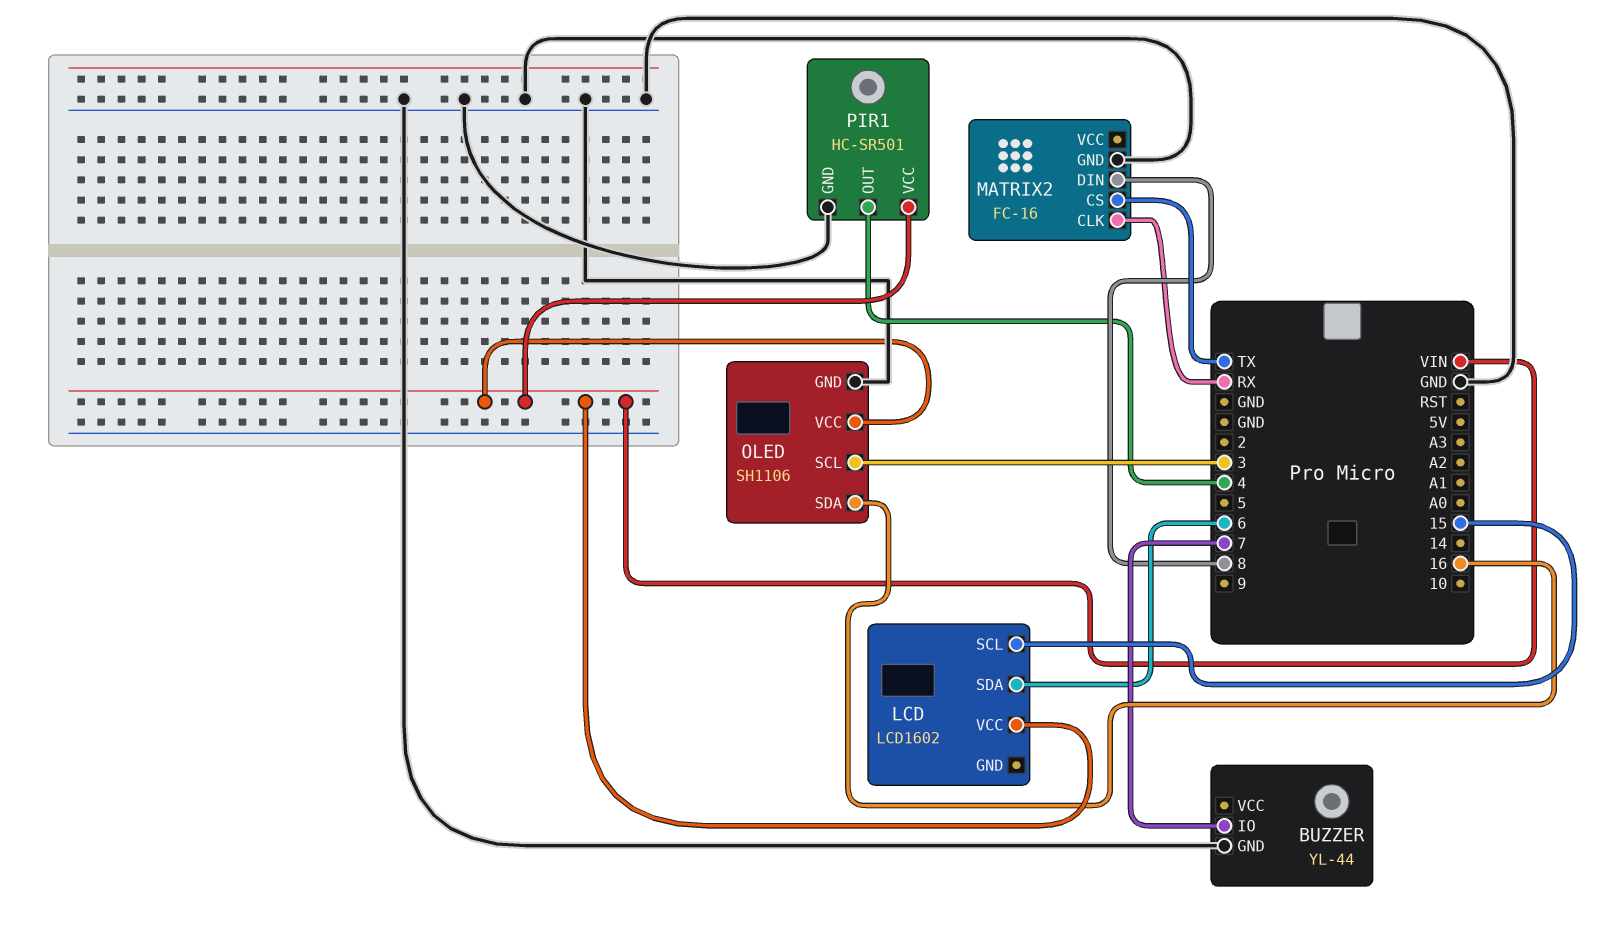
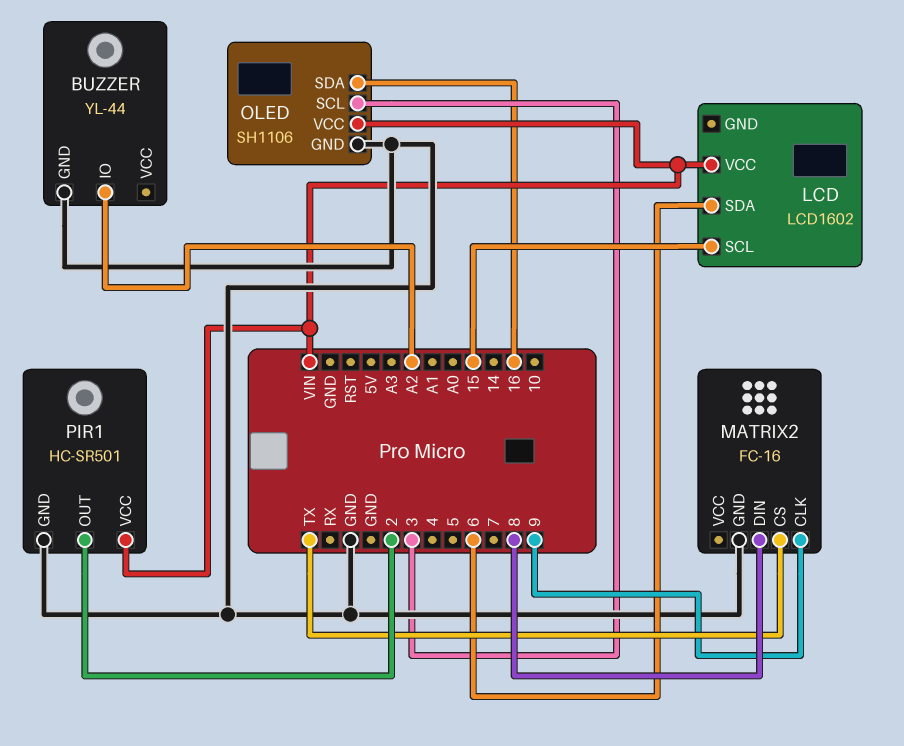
BUZZER pin IO: 7 -> A2
MATRIX2 pin CLK: RX -> 9
PIR1 pin OUT: 4 -> 2

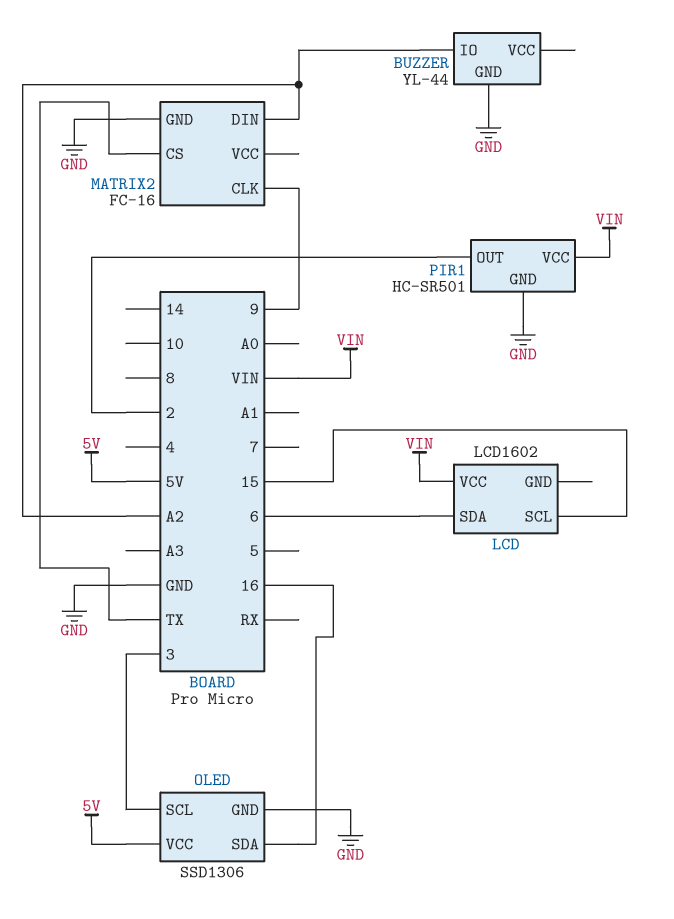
MATRIX2 pin DIN: 8 -> A2
OLED: SH1106 -> SSD1306
OLED pin VCC: VIN -> 5V

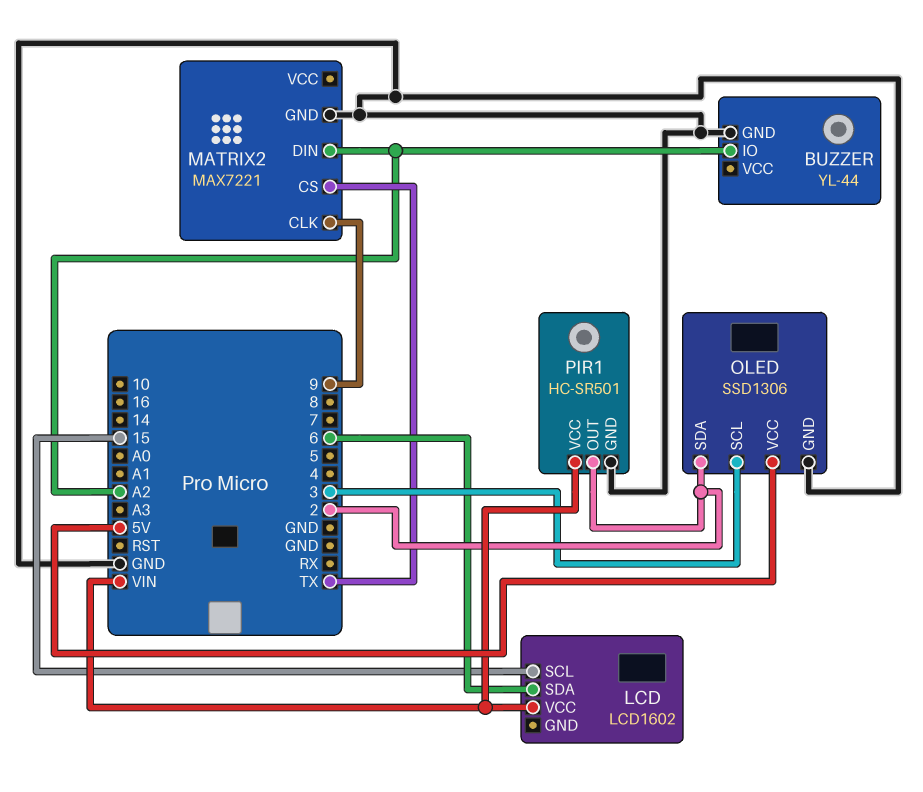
MATRIX2: FC-16 -> MAX7221
OLED pin SDA: 16 -> 2

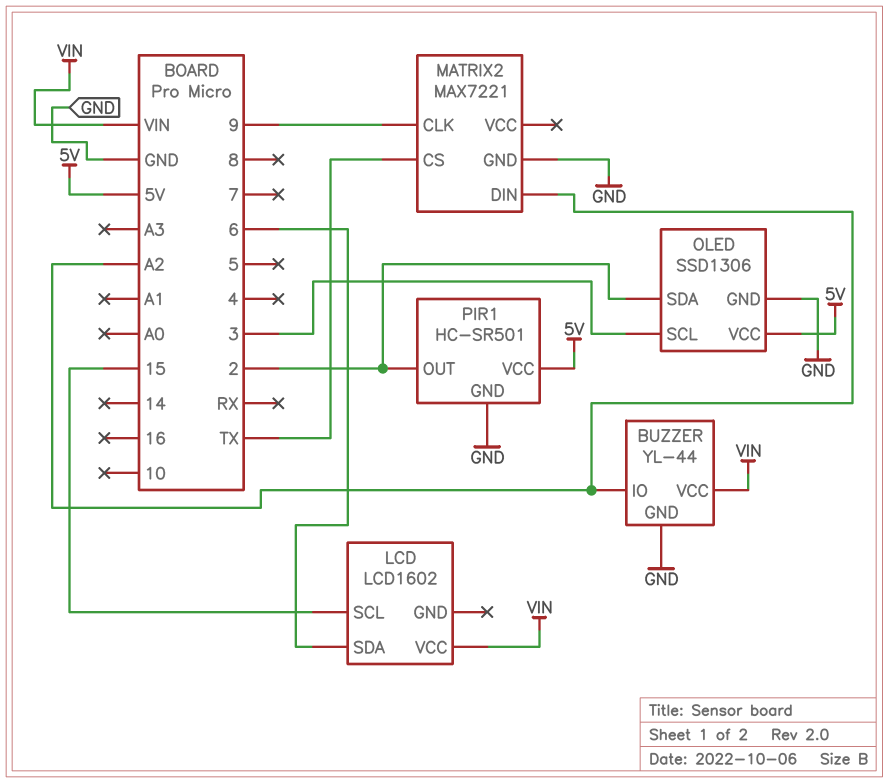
BUZZER pin VCC: none -> VIN
PIR1 pin VCC: VIN -> 5V

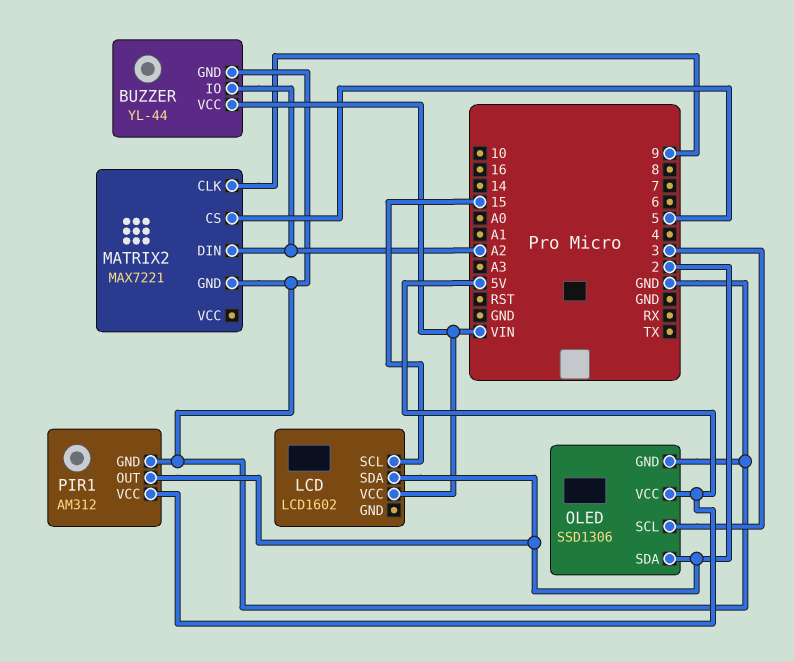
LCD pin SDA: 6 -> 2
MATRIX2 pin CS: TX -> 5
PIR1: HC-SR501 -> AM312

